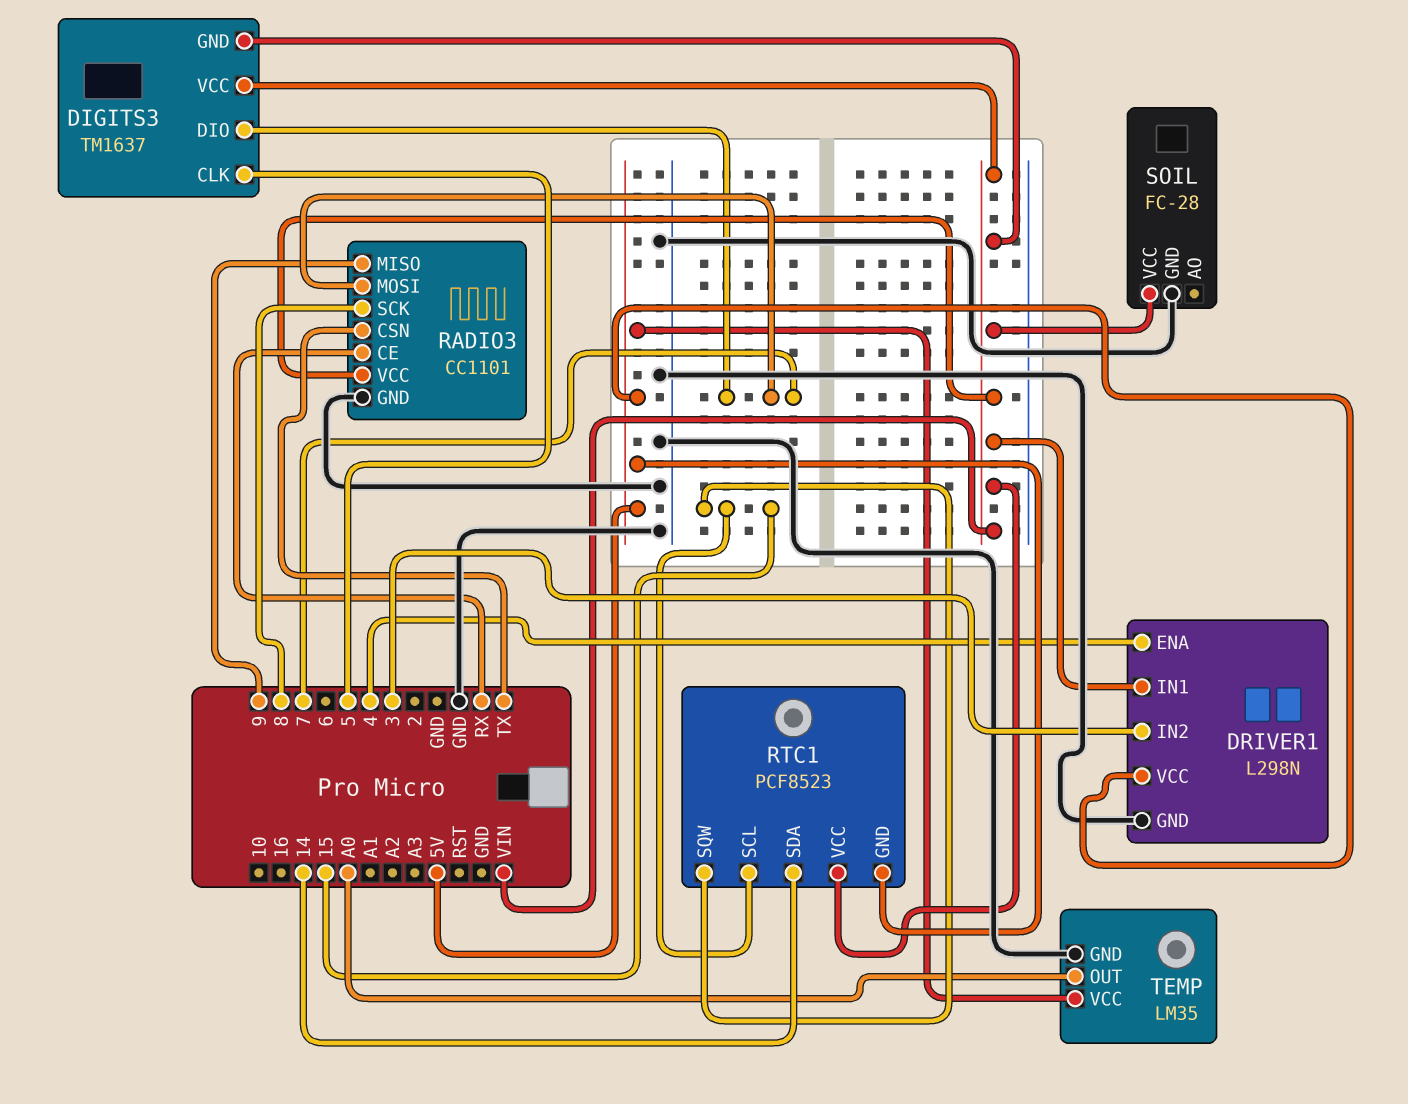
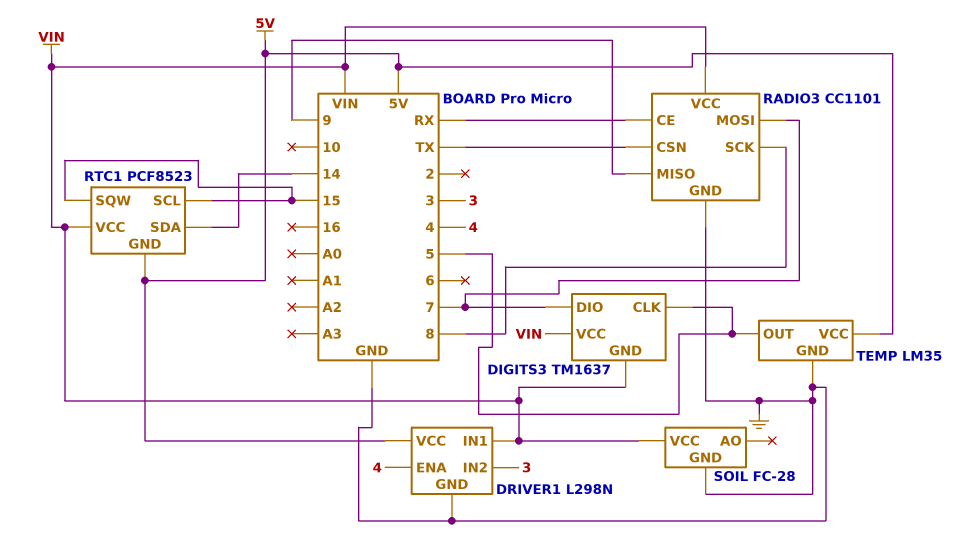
TEMP pin OUT: A0 -> 5

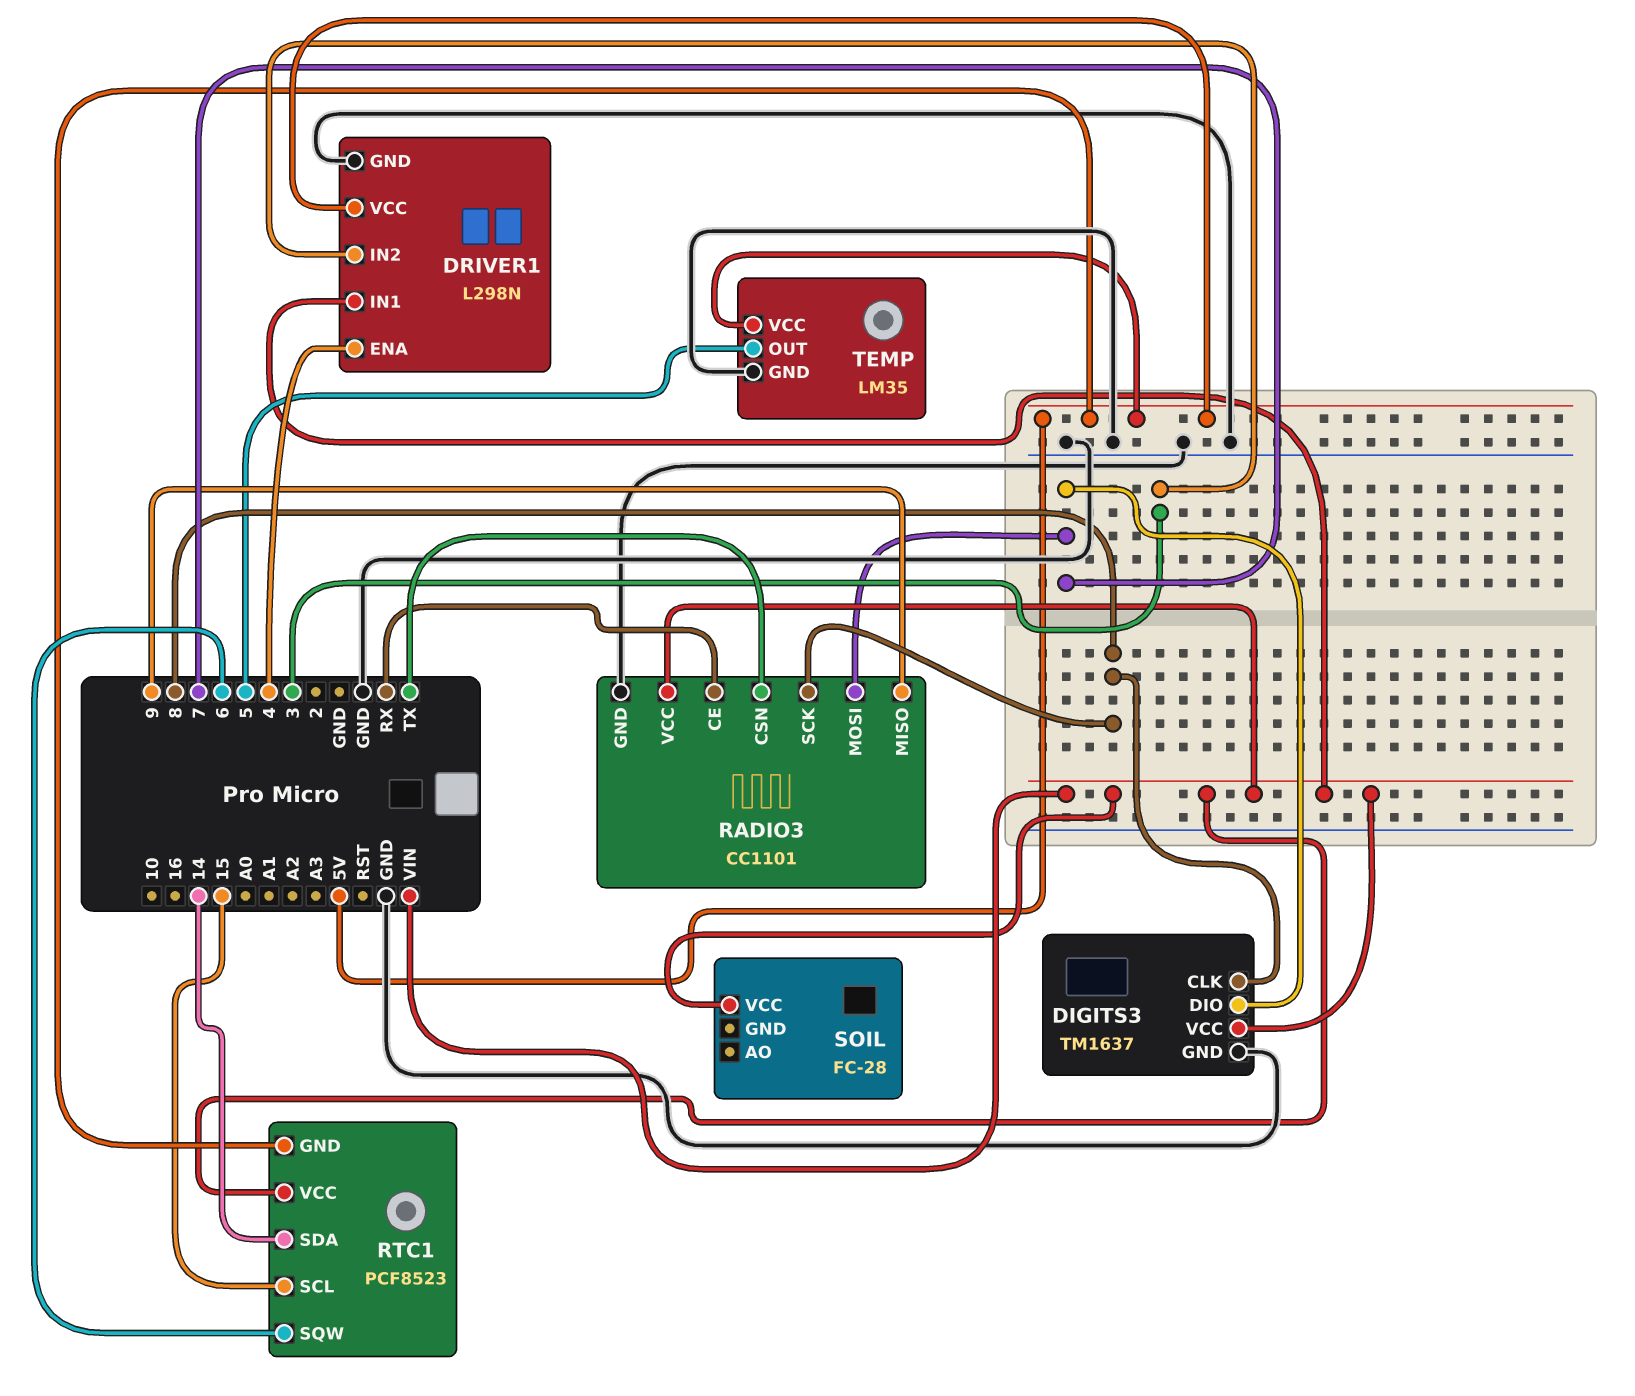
DIGITS3 pin CLK: 5 -> 8
DIGITS3 pin GND: VIN -> GND
RTC1 pin SQW: 15 -> 6
SOIL pin GND: GND -> none

